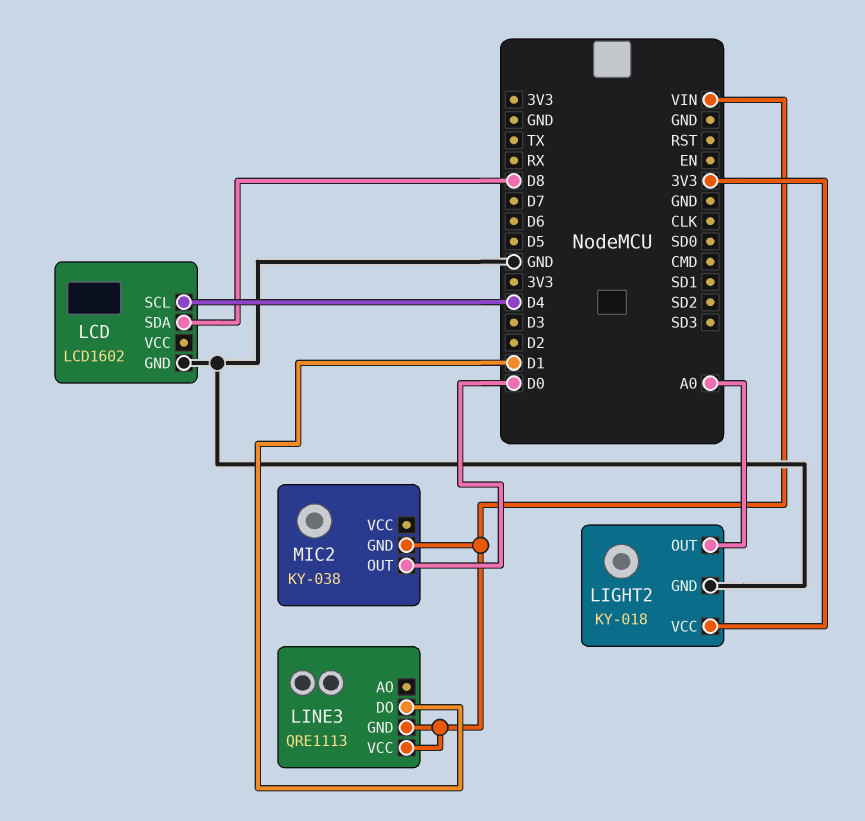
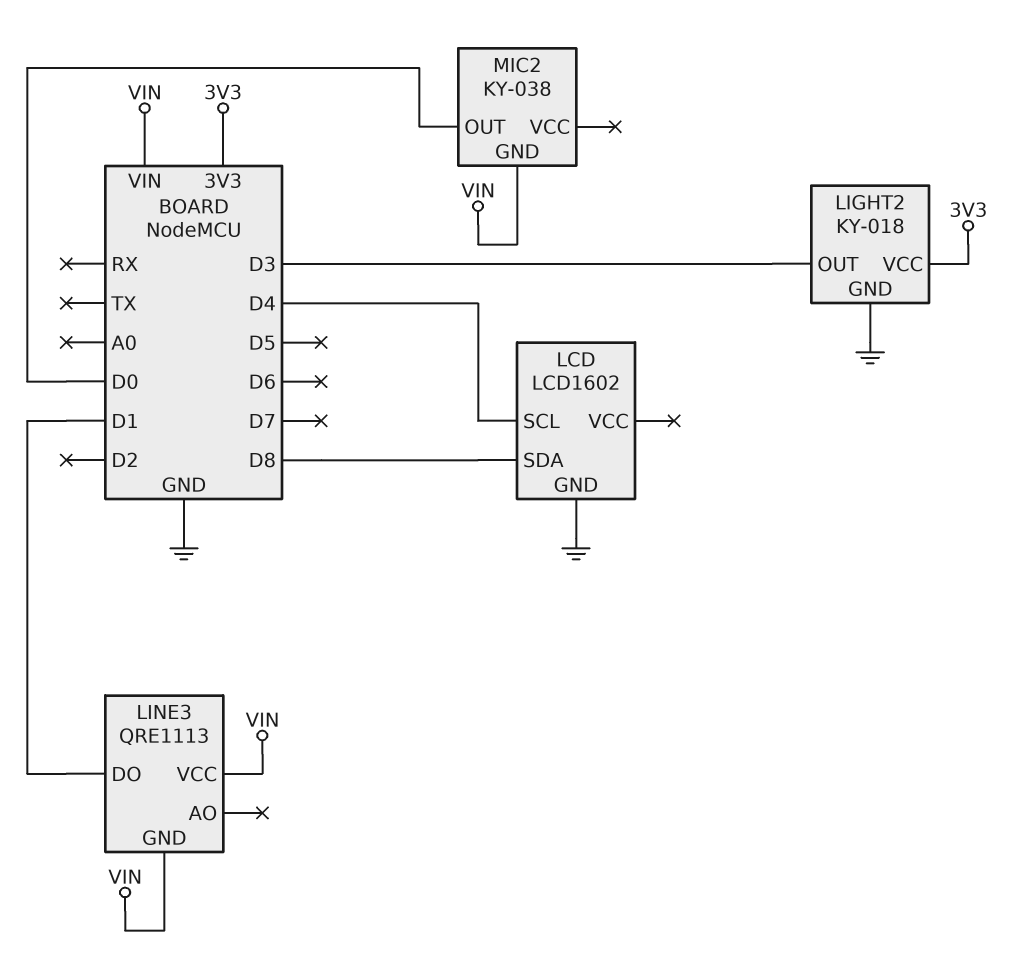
LIGHT2 pin OUT: A0 -> D3

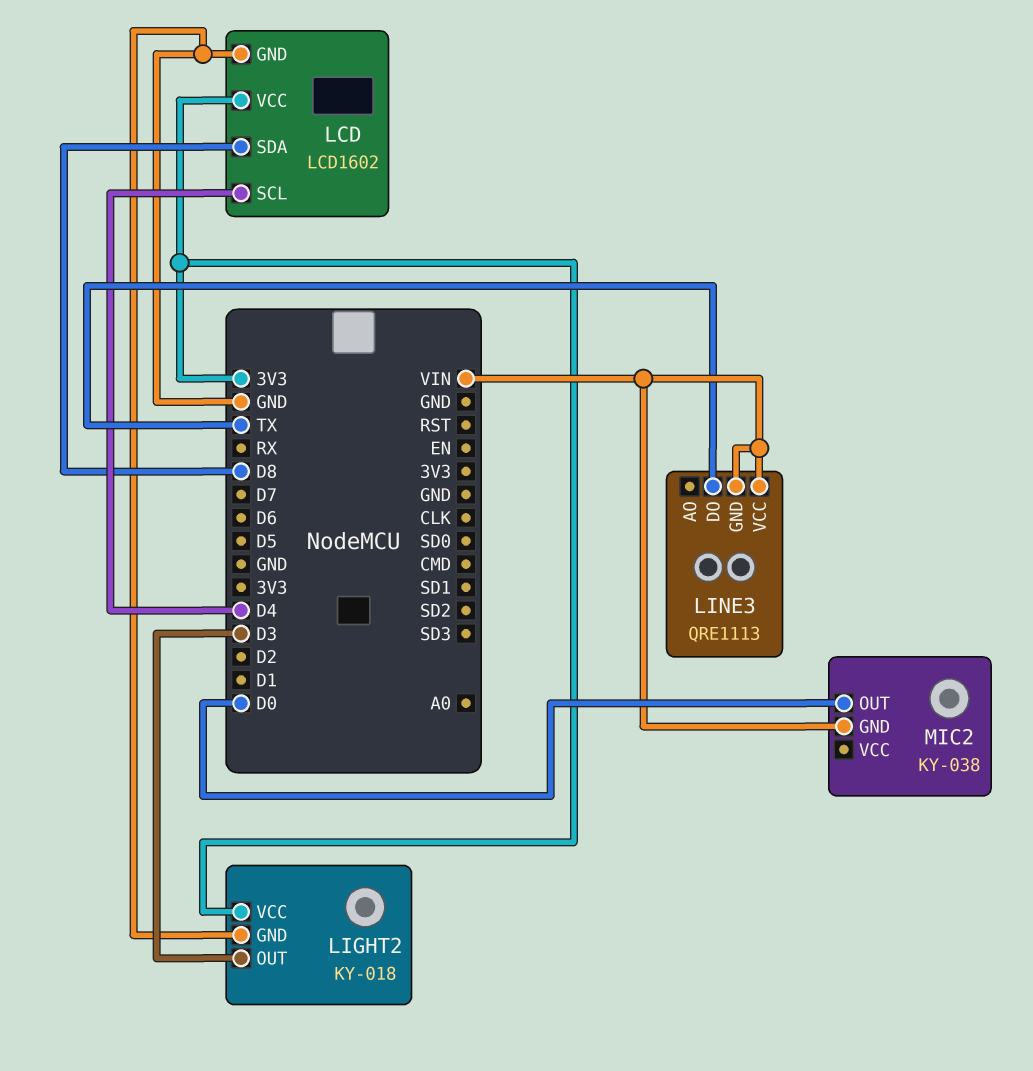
LCD pin VCC: none -> 3V3
LINE3 pin DO: D1 -> TX

